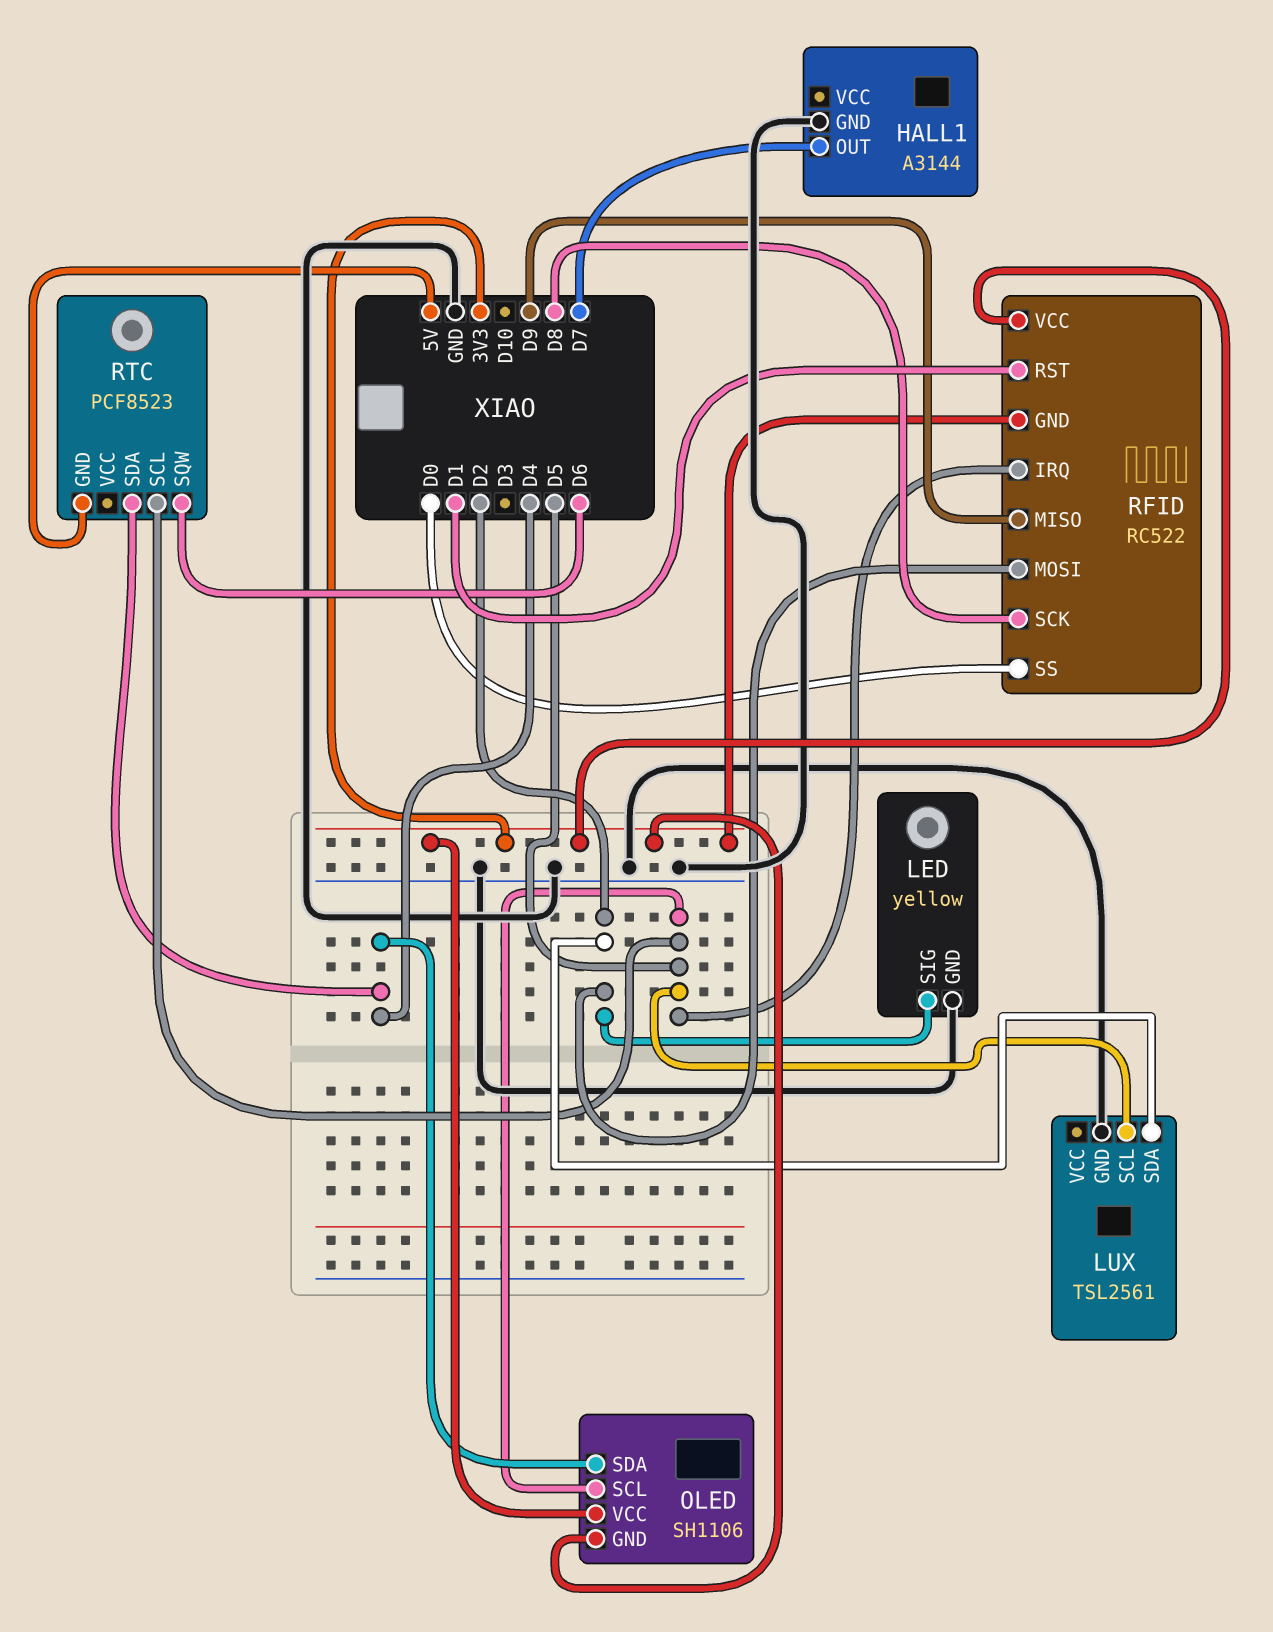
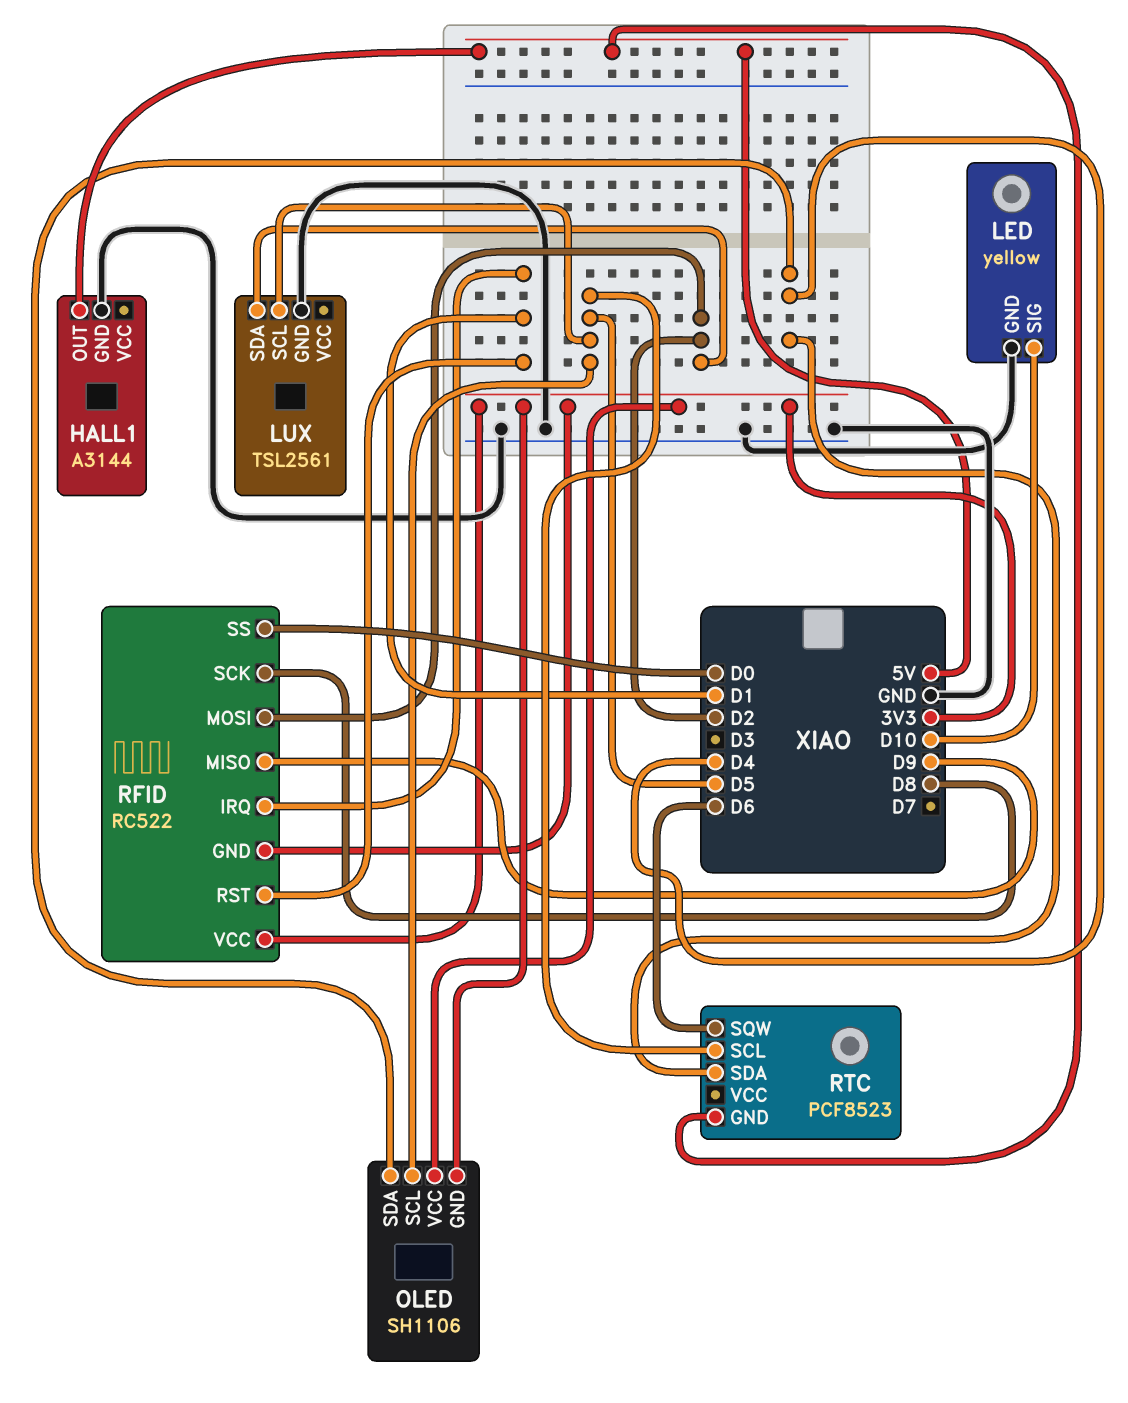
HALL1 pin OUT: D7 -> 5V
LED pin SIG: D2 -> D10
RFID pin IRQ: D5 -> D1

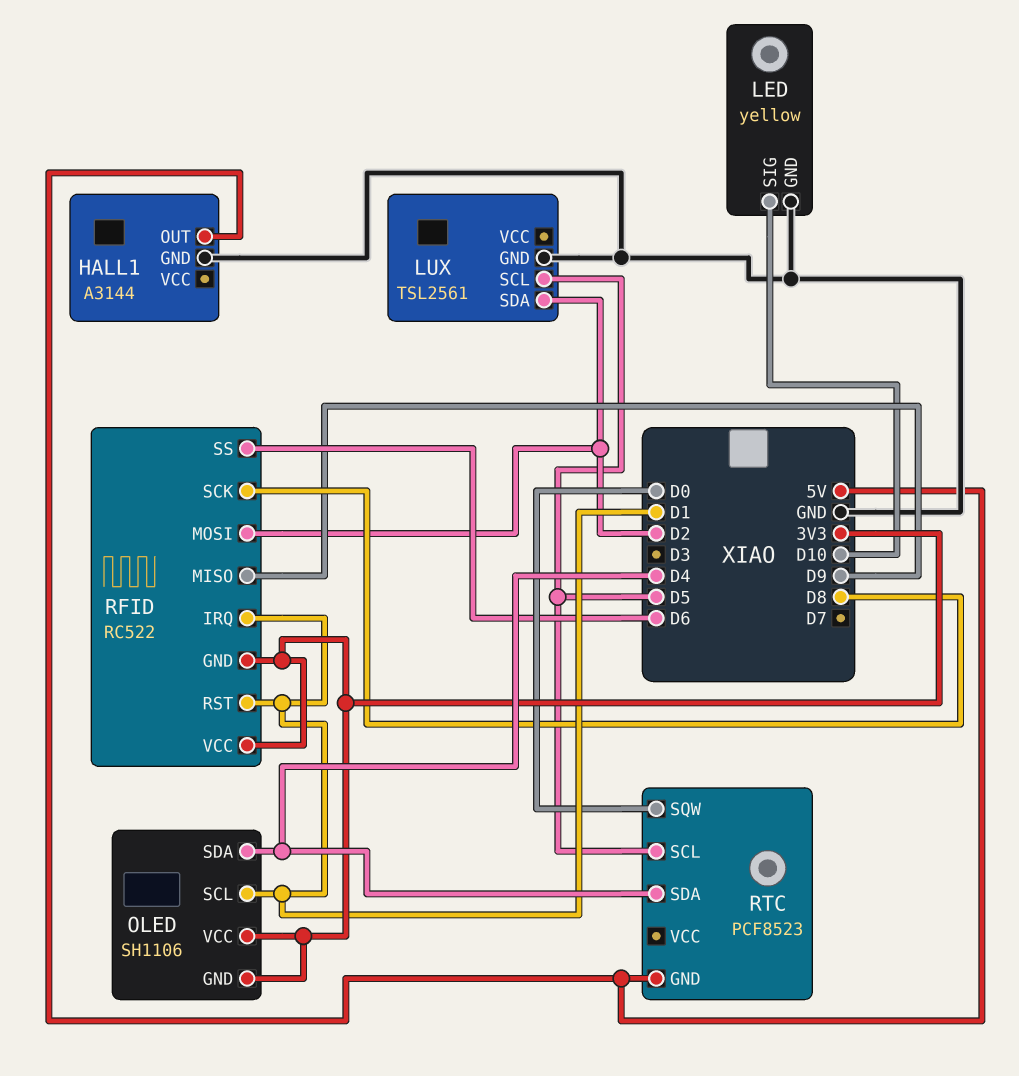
OLED pin SCL: D5 -> D1
RFID pin SS: D0 -> D6
RTC pin SQW: D6 -> D0

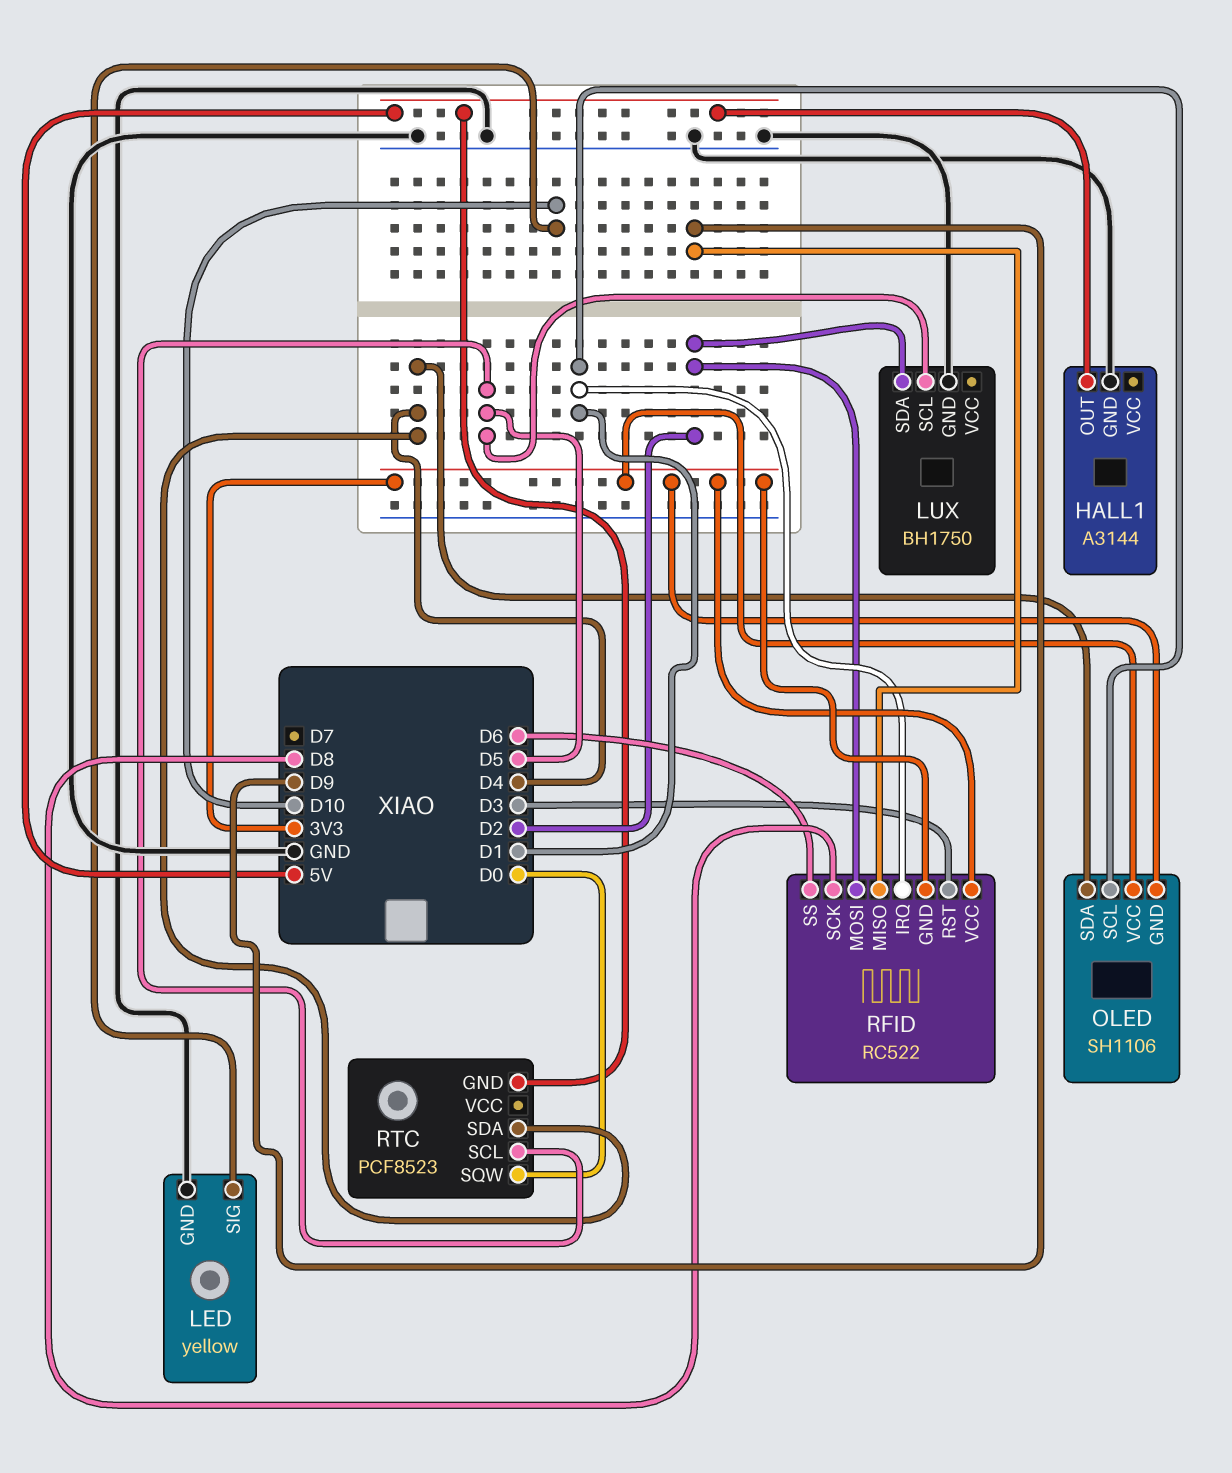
LUX: TSL2561 -> BH1750
RFID pin RST: D1 -> D3

